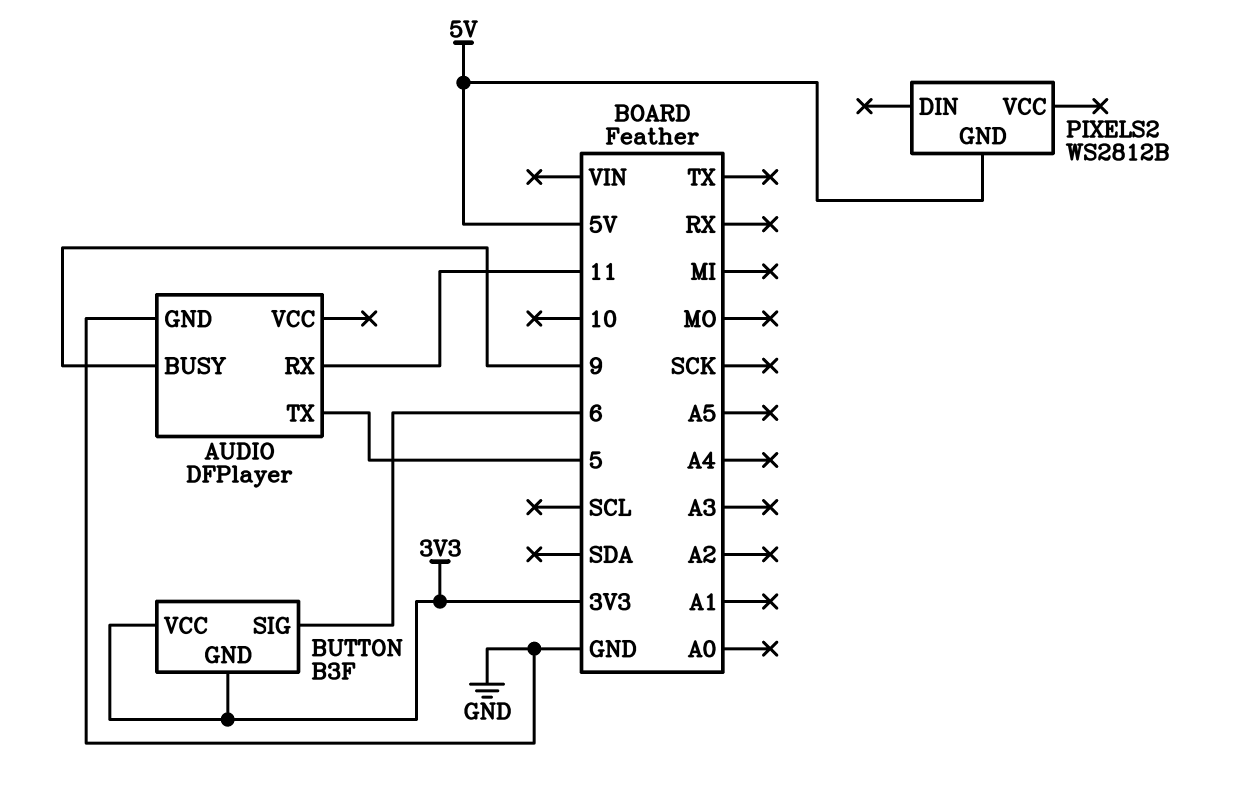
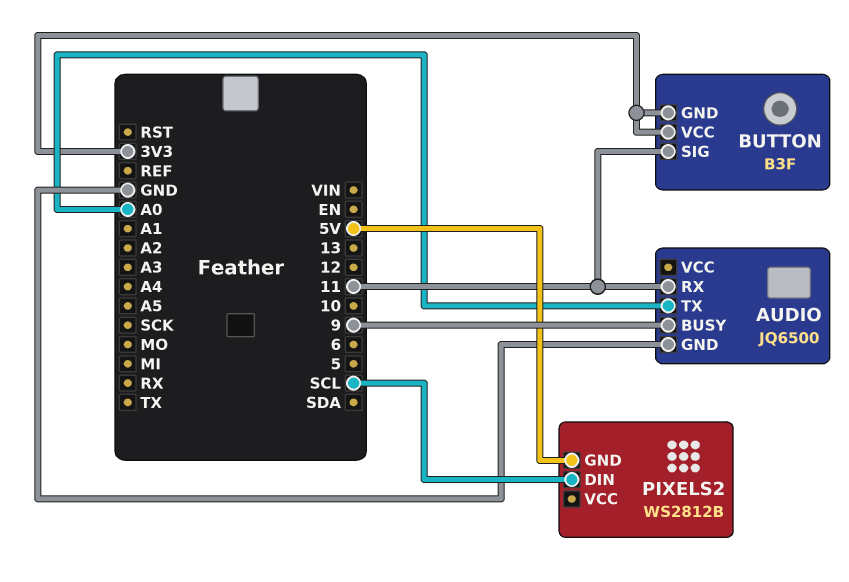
AUDIO: DFPlayer -> JQ6500
AUDIO pin TX: 5 -> A0
BUTTON pin SIG: 6 -> 11
PIXELS2 pin DIN: none -> SCL

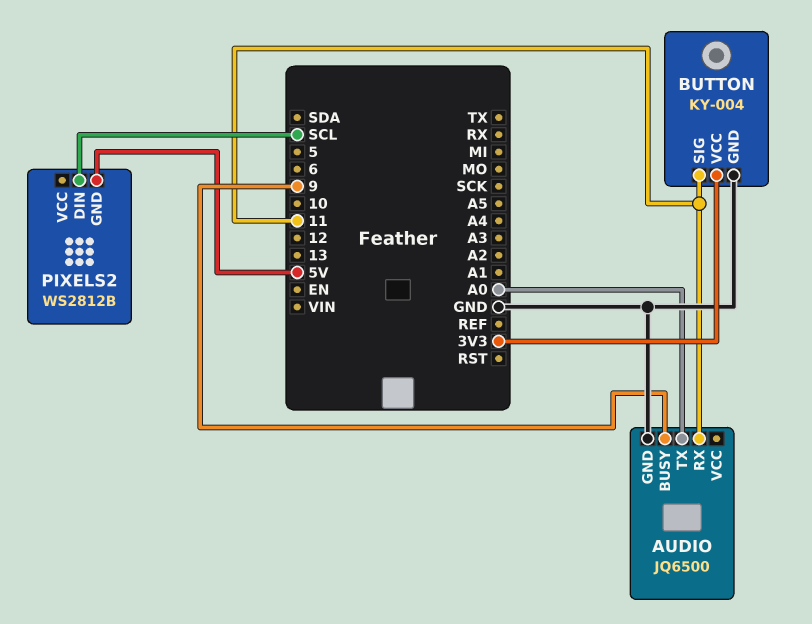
BUTTON: B3F -> KY-004
BUTTON pin GND: 3V3 -> GND

